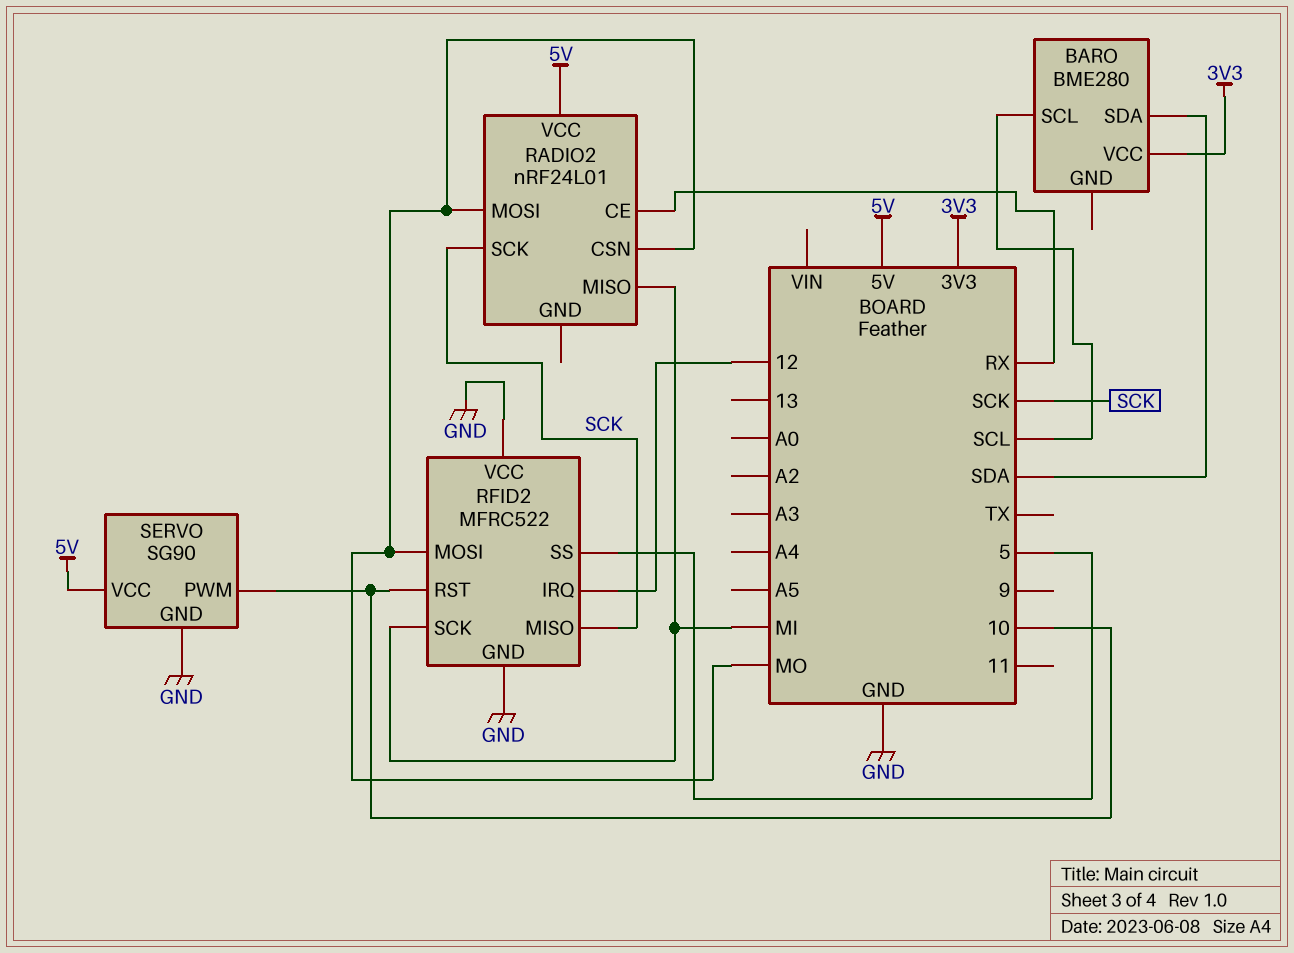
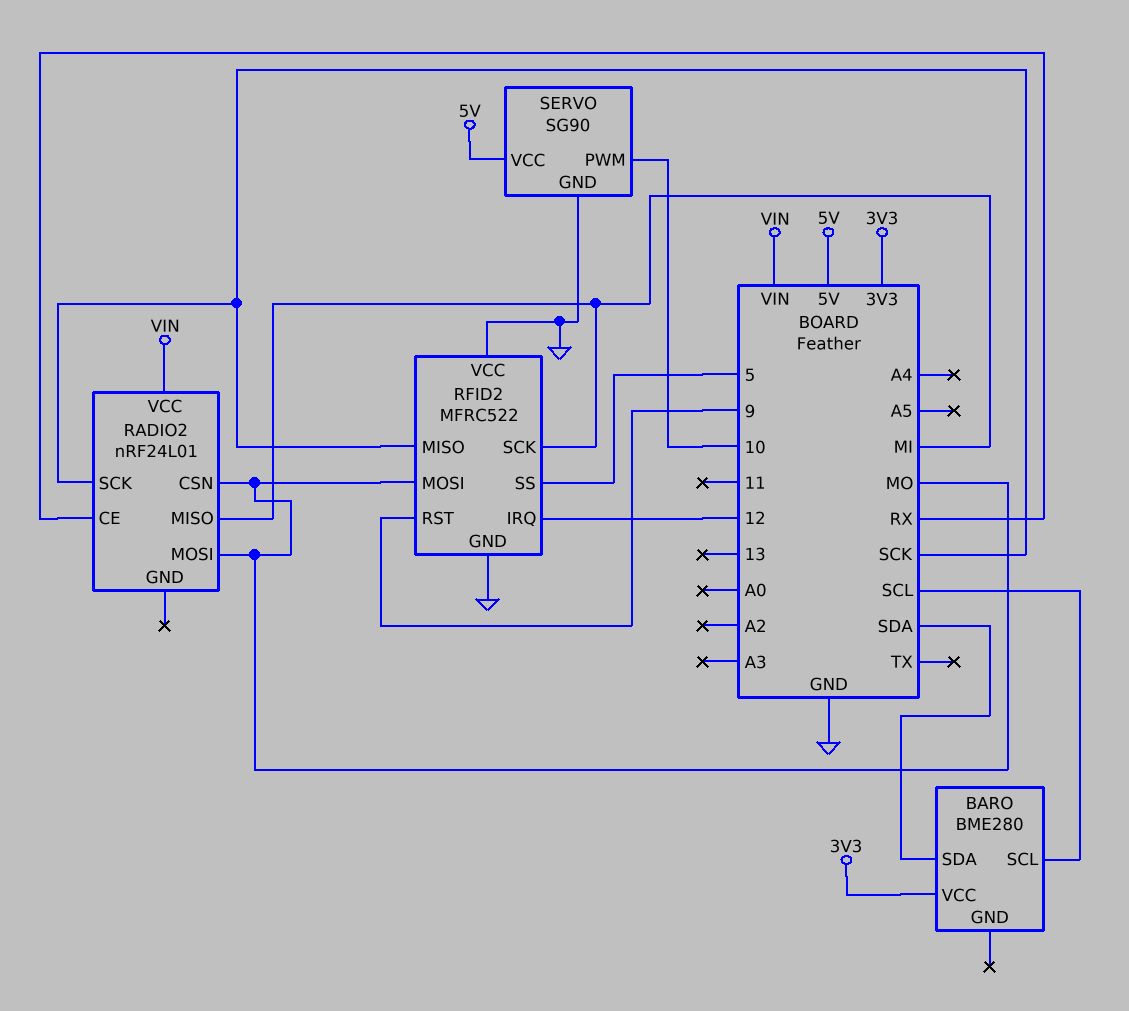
RADIO2 pin VCC: 5V -> VIN
RFID2 pin RST: 10 -> 9

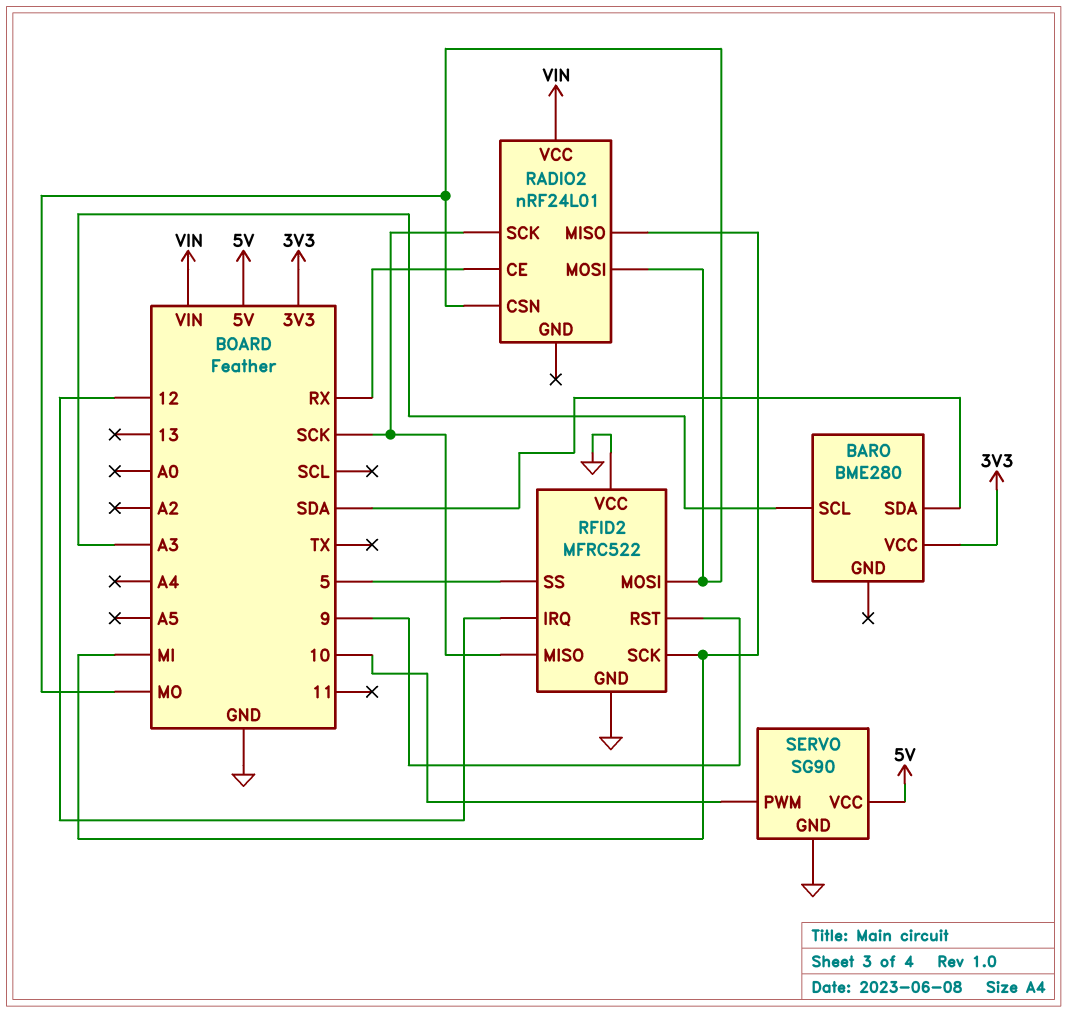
BARO pin SCL: SCL -> A3

